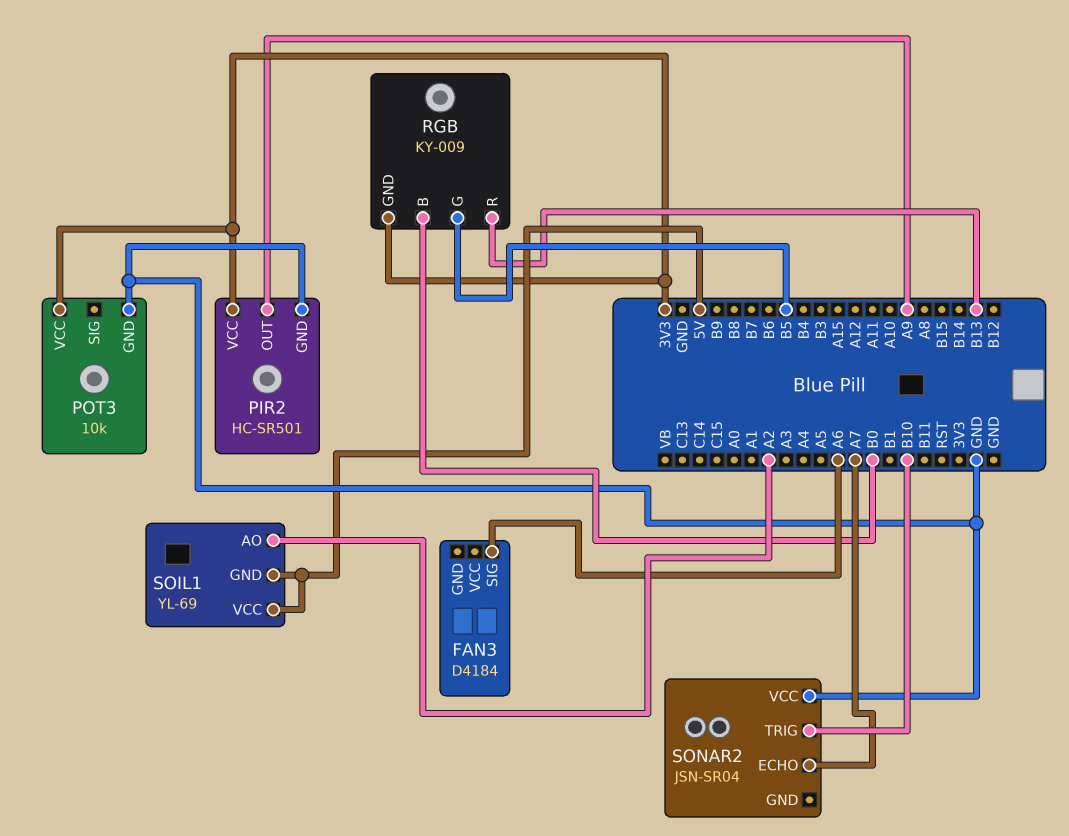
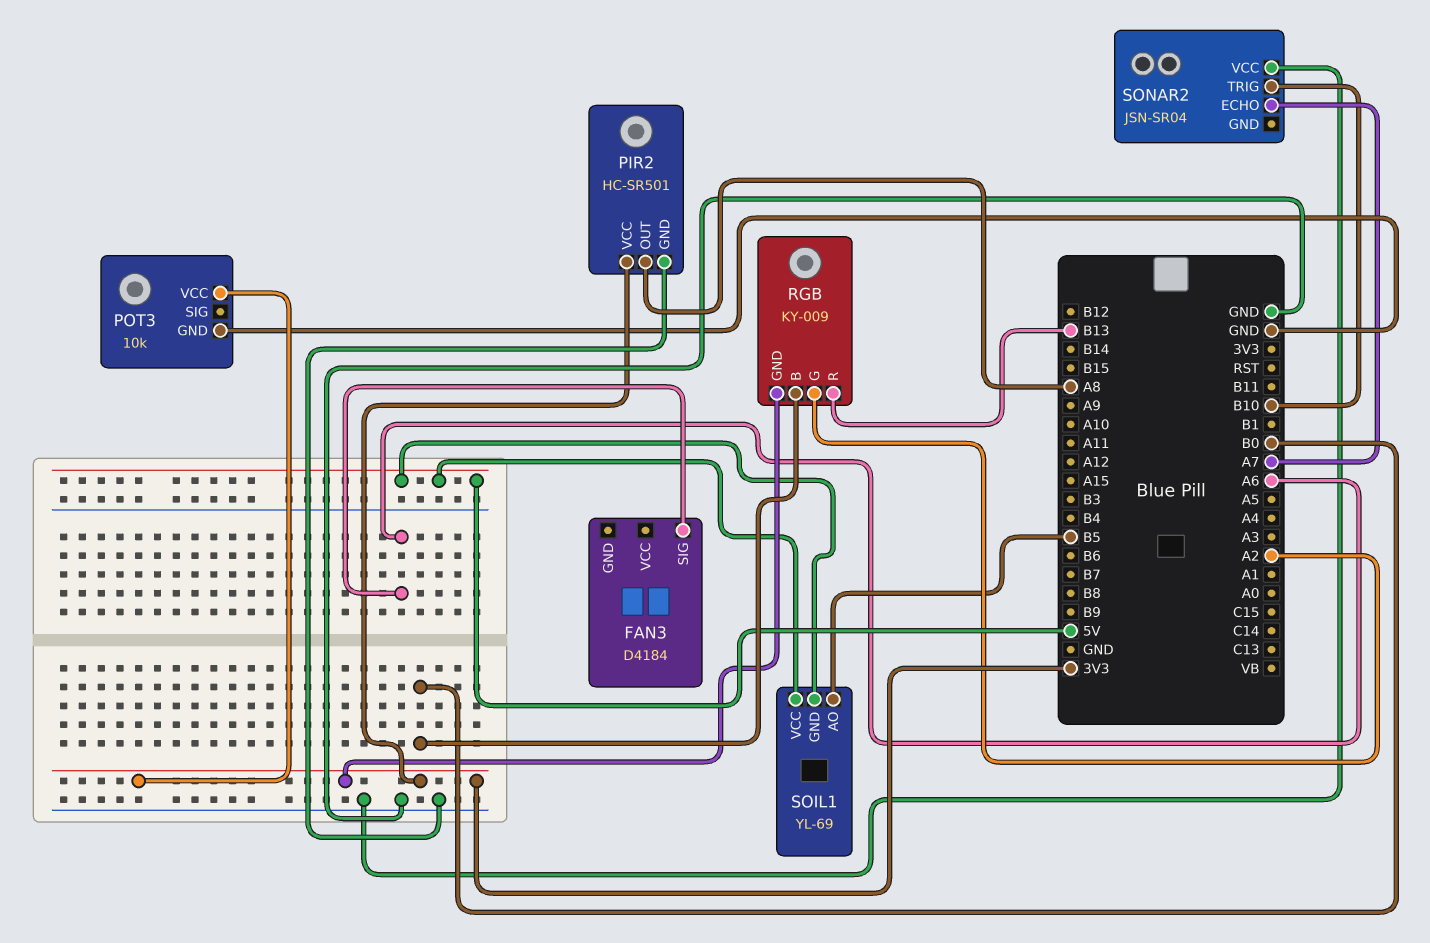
PIR2 pin OUT: A9 -> A8
RGB pin G: B5 -> A2
SOIL1 pin AO: A2 -> B5

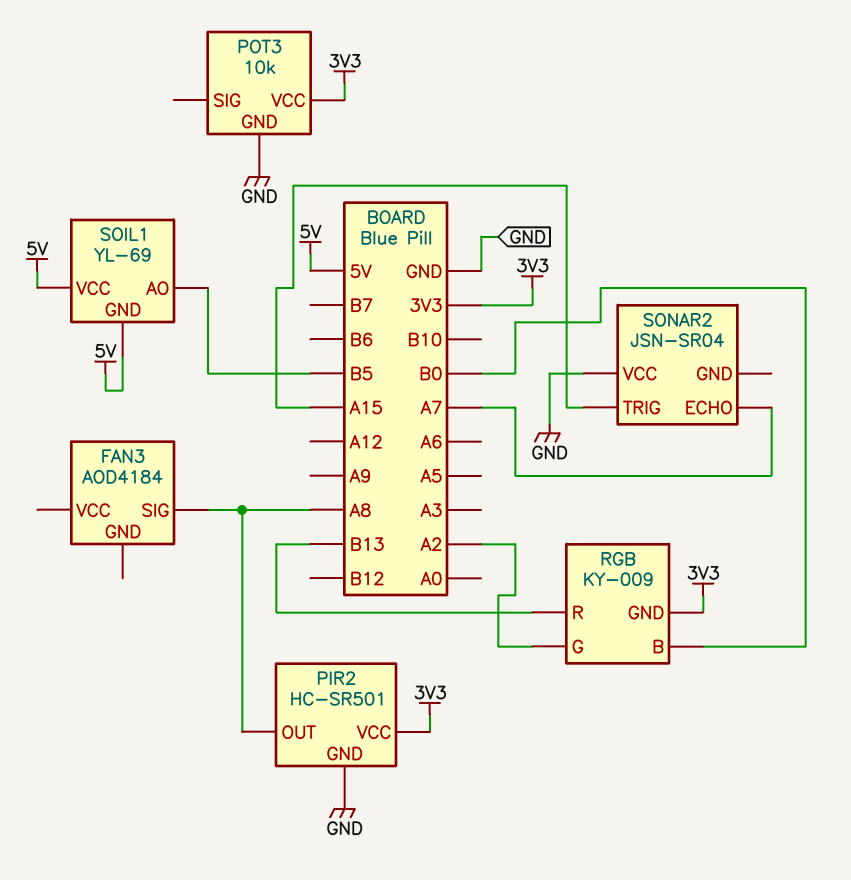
FAN3: D4184 -> AOD4184
FAN3 pin SIG: A6 -> A8
SONAR2 pin TRIG: B10 -> A15

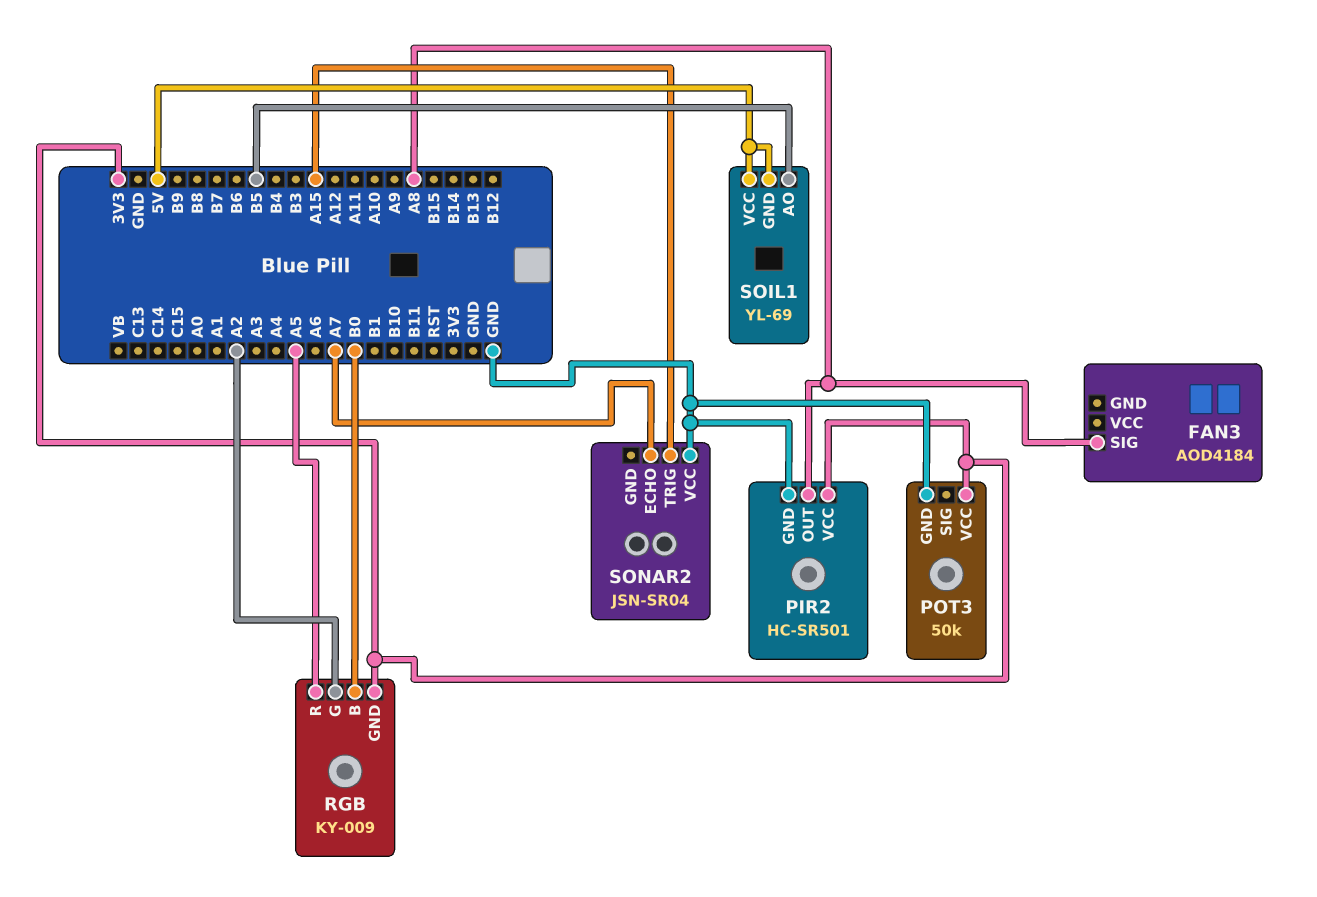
POT3: 10k -> 50k
RGB pin R: B13 -> A5

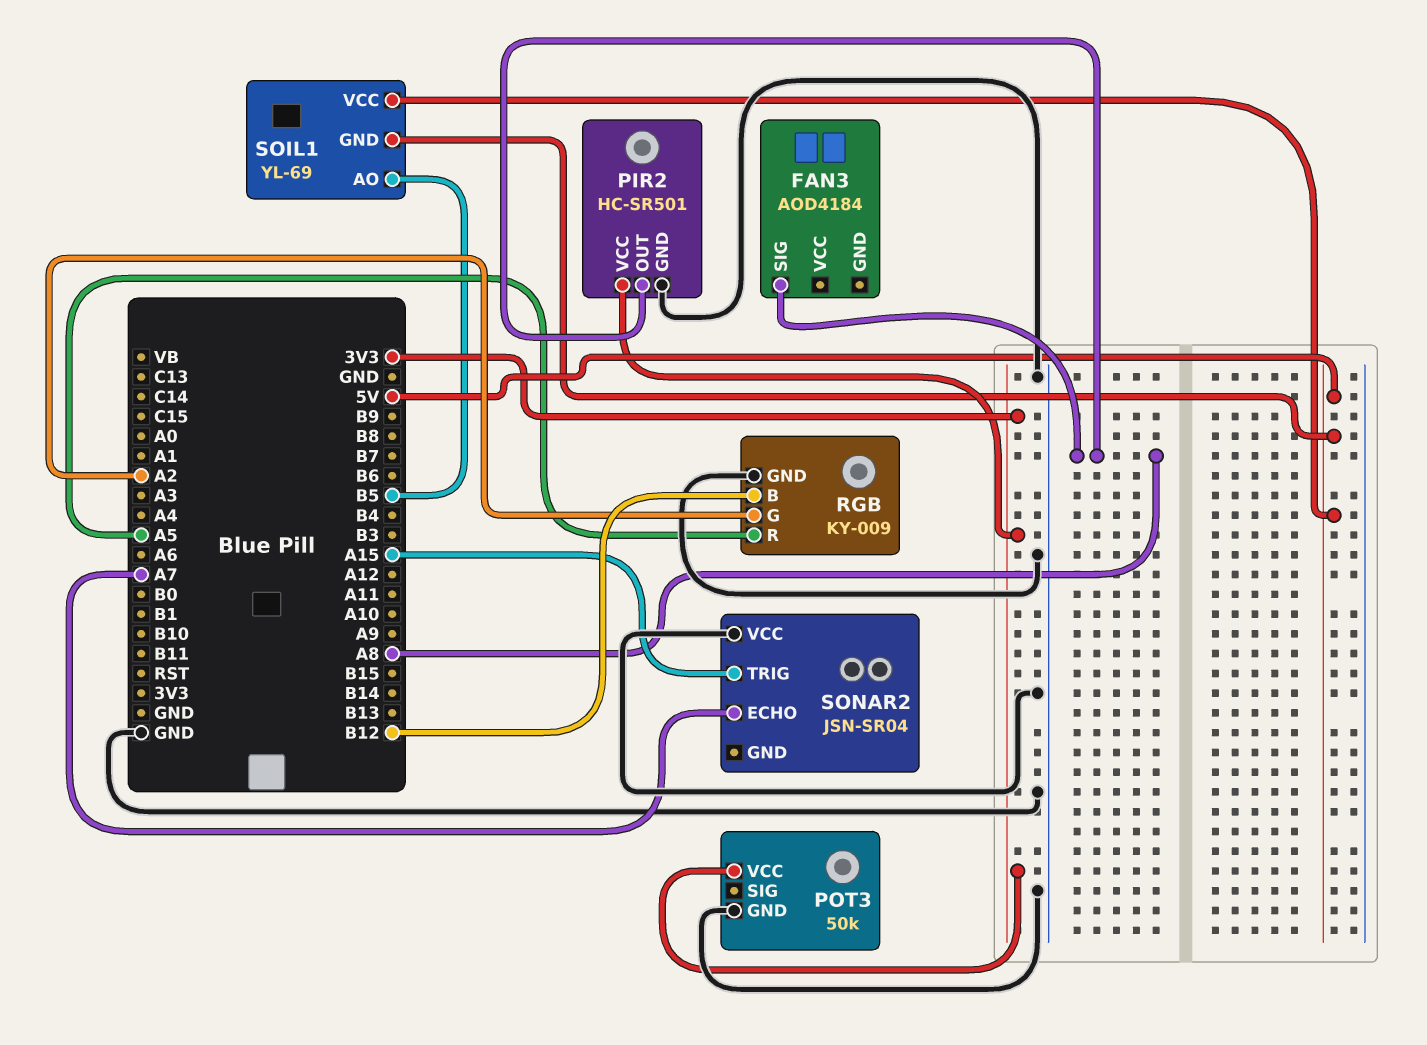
RGB pin B: B0 -> B12
RGB pin GND: 3V3 -> GND

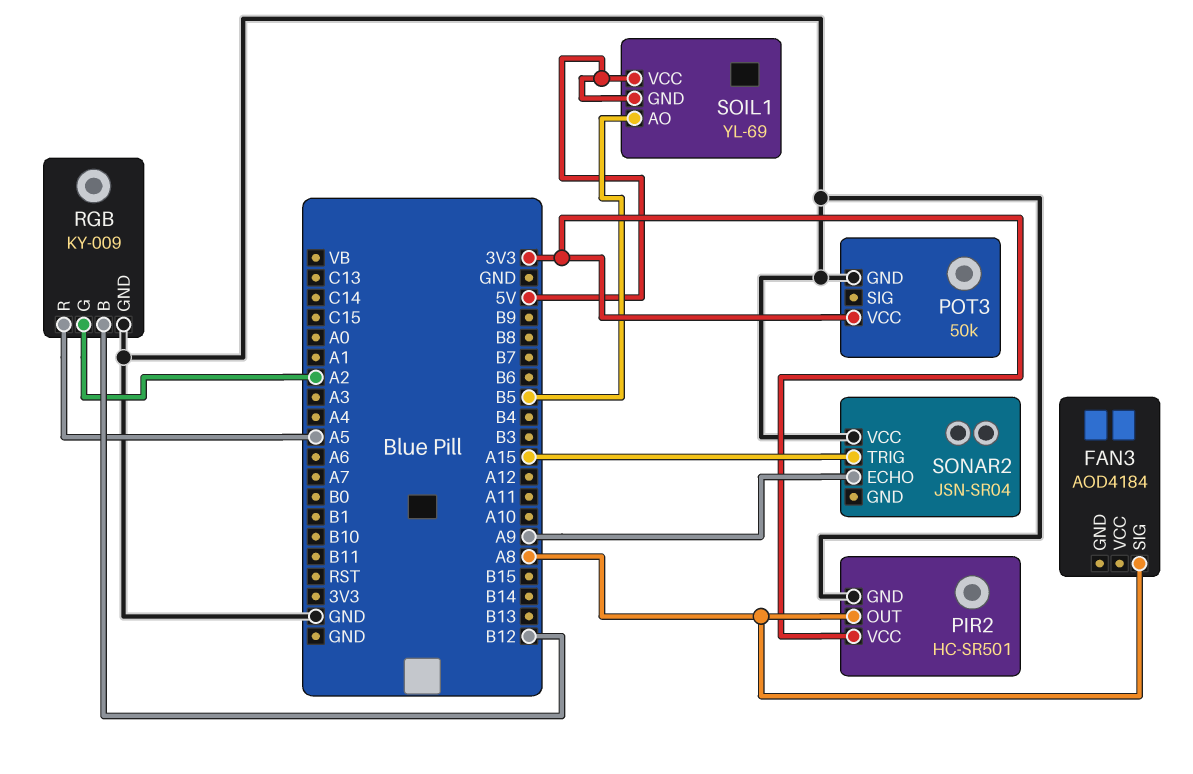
SONAR2 pin ECHO: A7 -> A9

